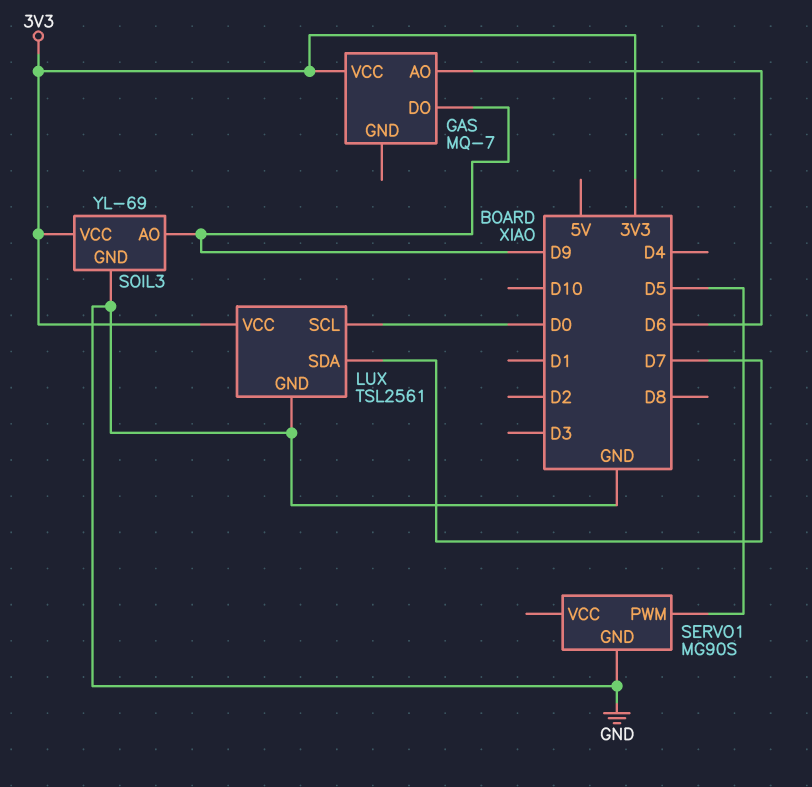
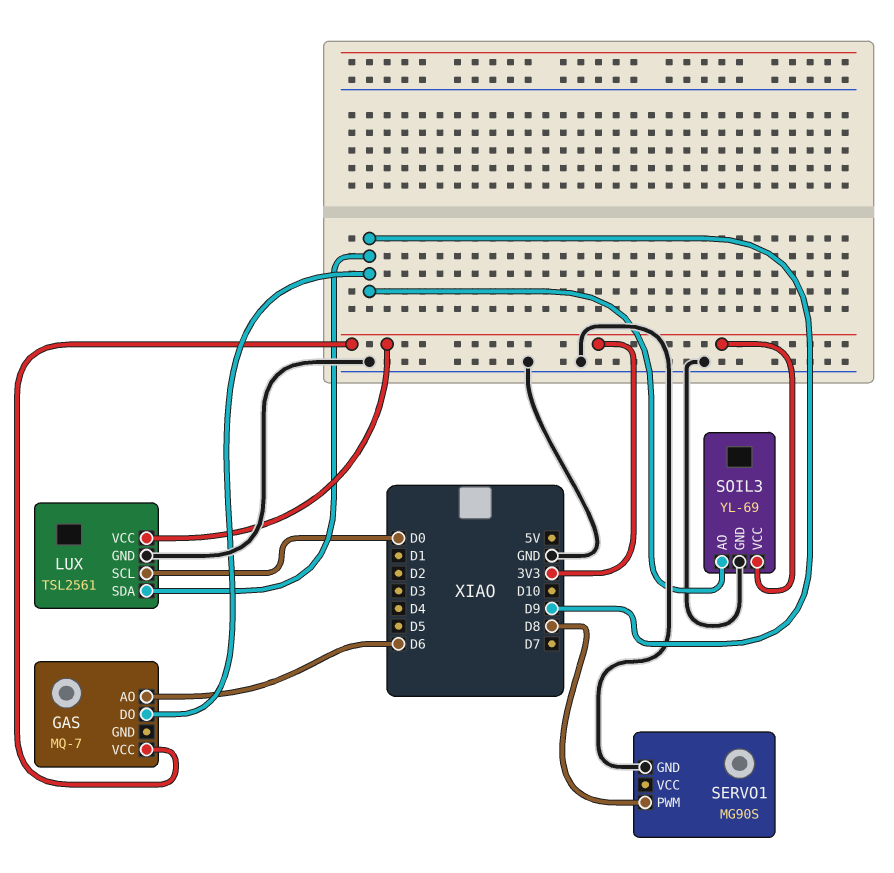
LUX pin SDA: D7 -> D9
SERVO1 pin PWM: D5 -> D8

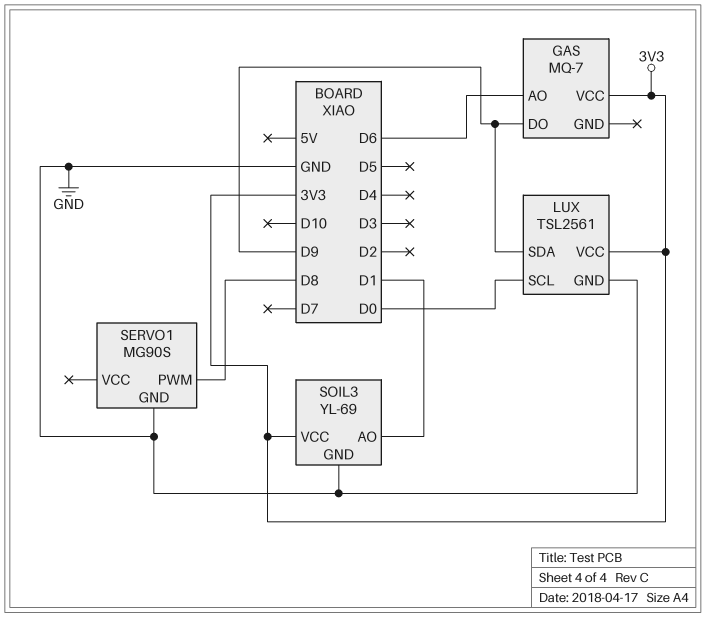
SOIL3 pin AO: D9 -> D1

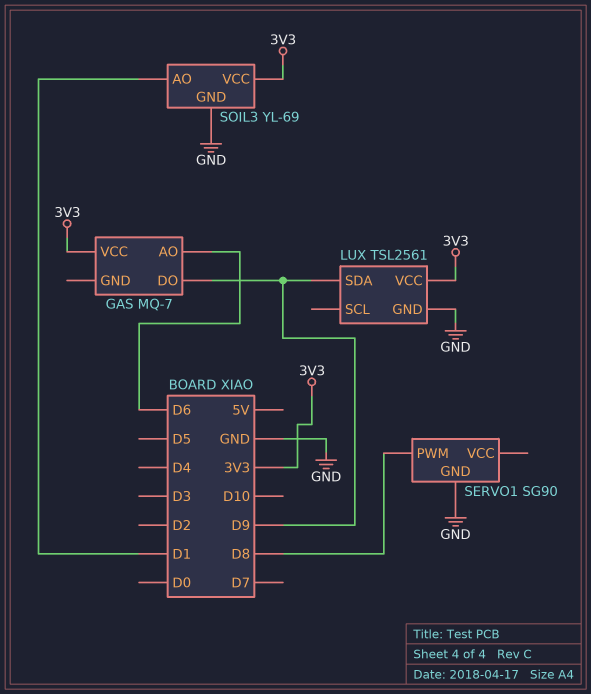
LUX pin SCL: D0 -> none
SERVO1: MG90S -> SG90

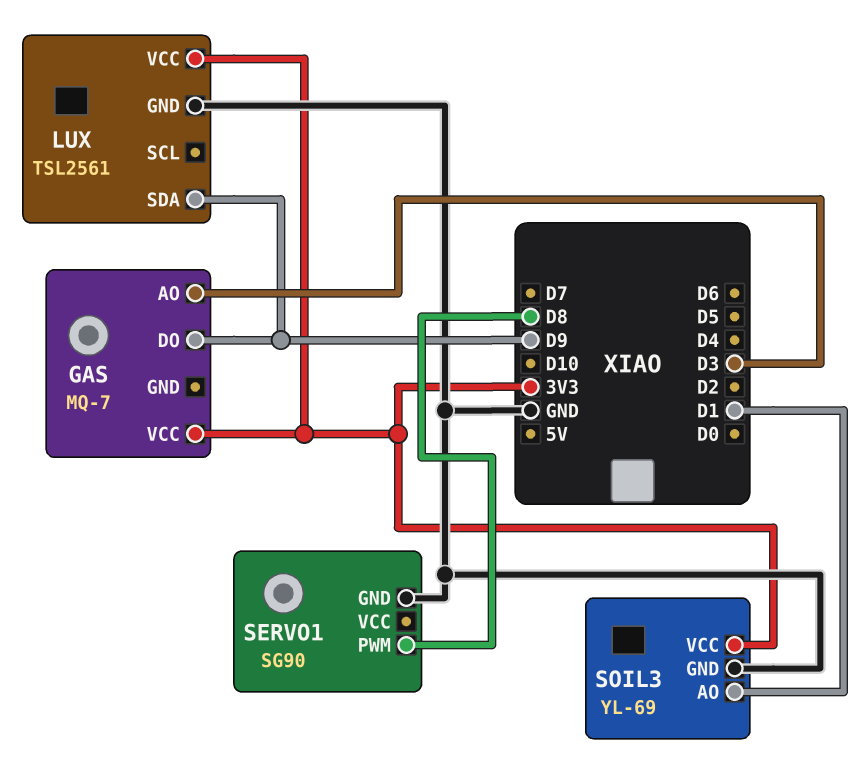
GAS pin AO: D6 -> D3

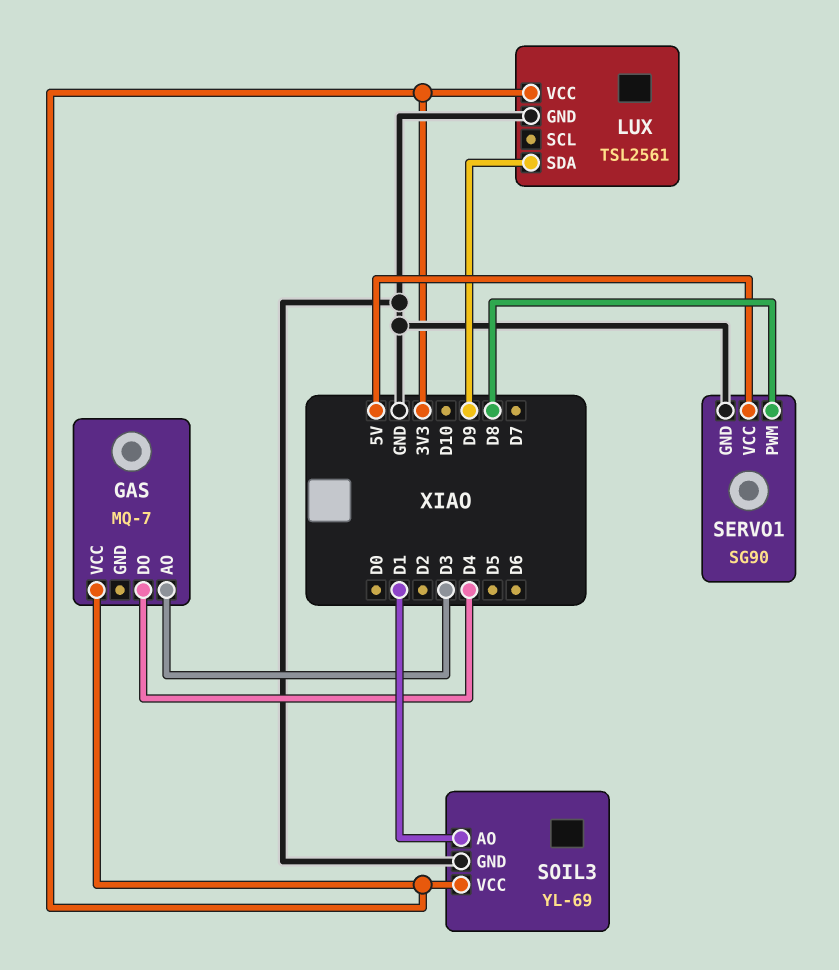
GAS pin DO: D9 -> D4
SERVO1 pin VCC: none -> 5V

